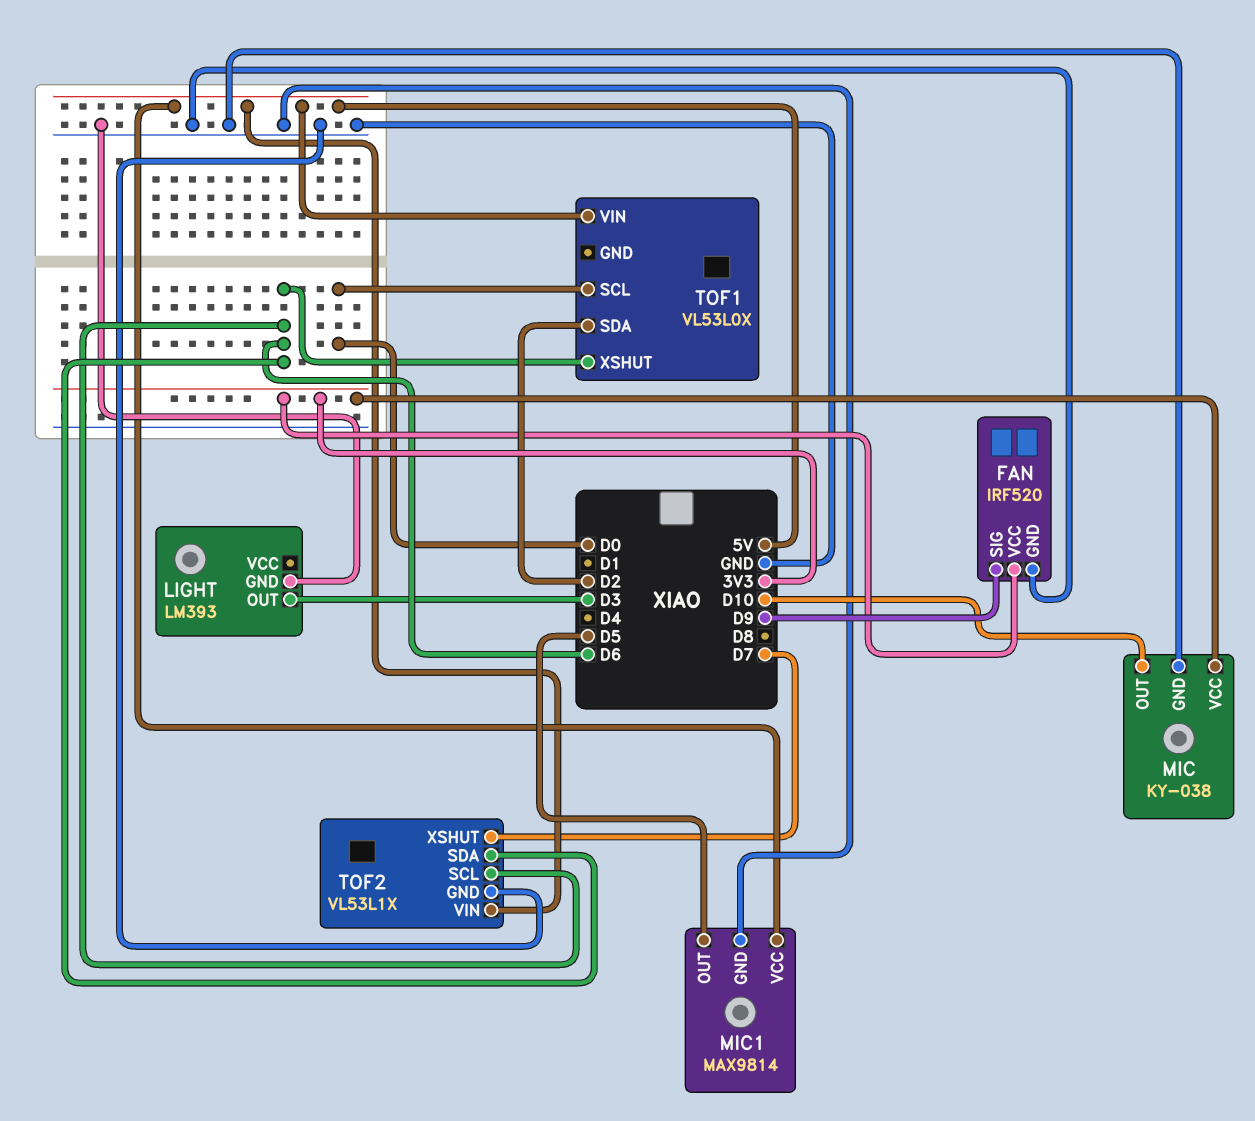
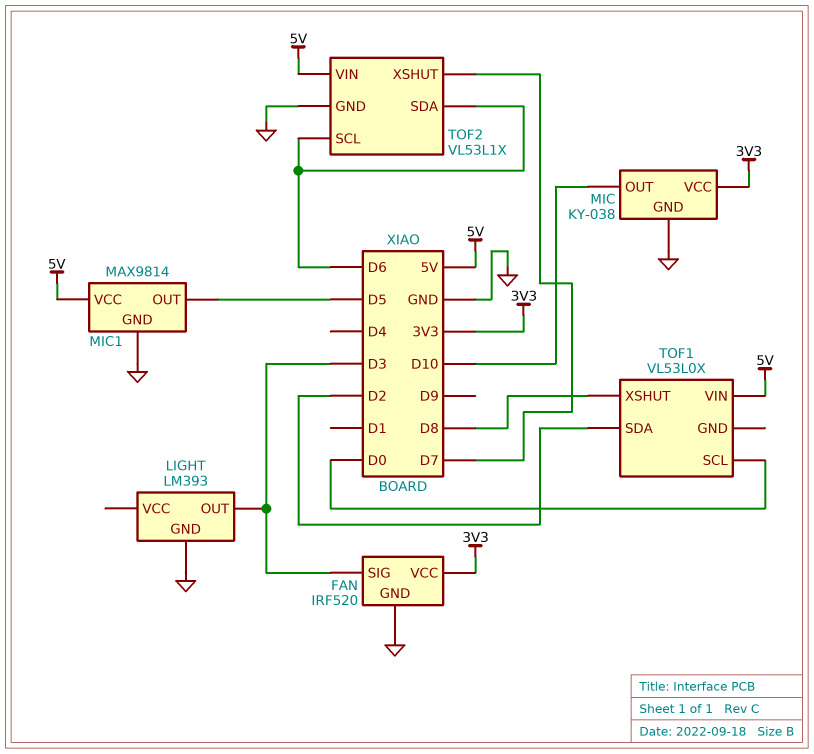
FAN pin SIG: D9 -> D3
TOF1 pin XSHUT: D6 -> D8

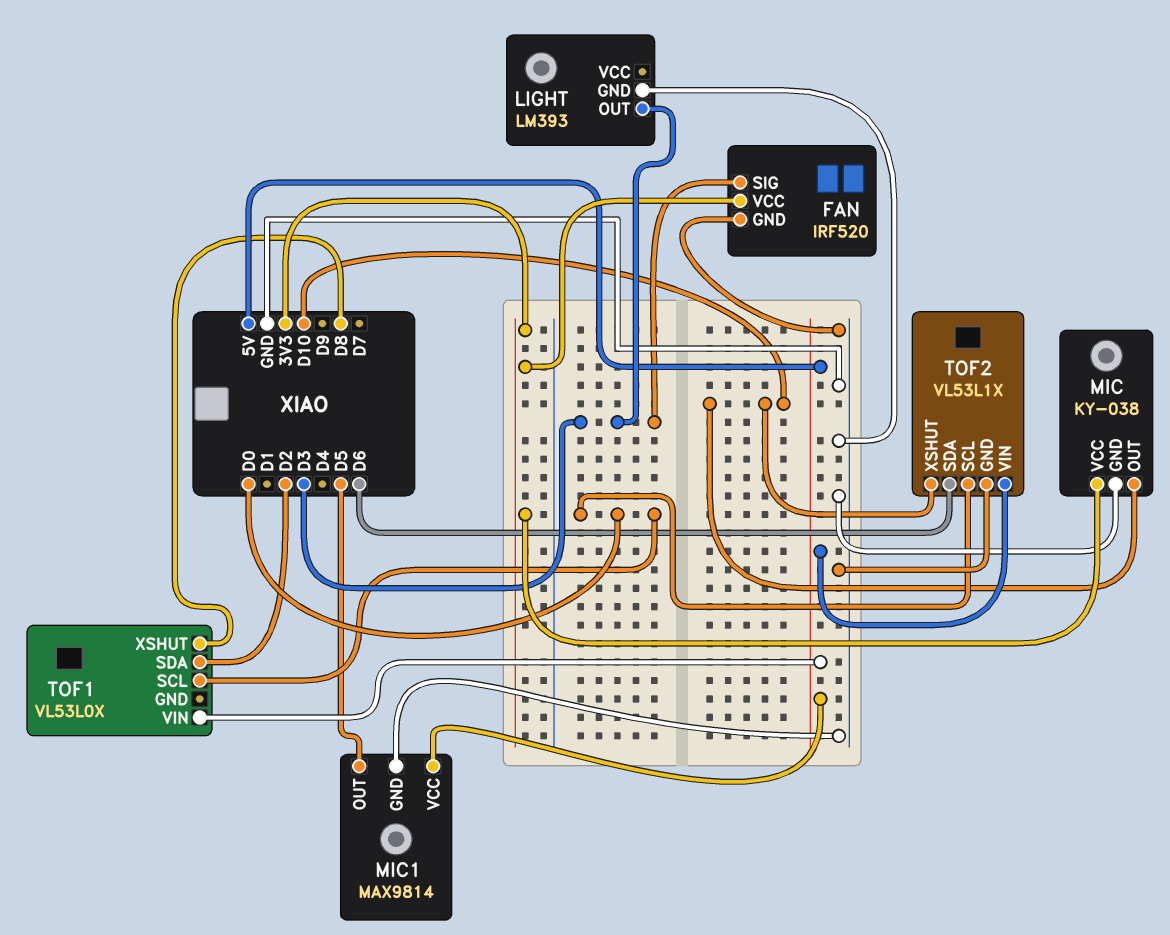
TOF2 pin SCL: D6 -> D0
TOF2 pin XSHUT: D7 -> D10

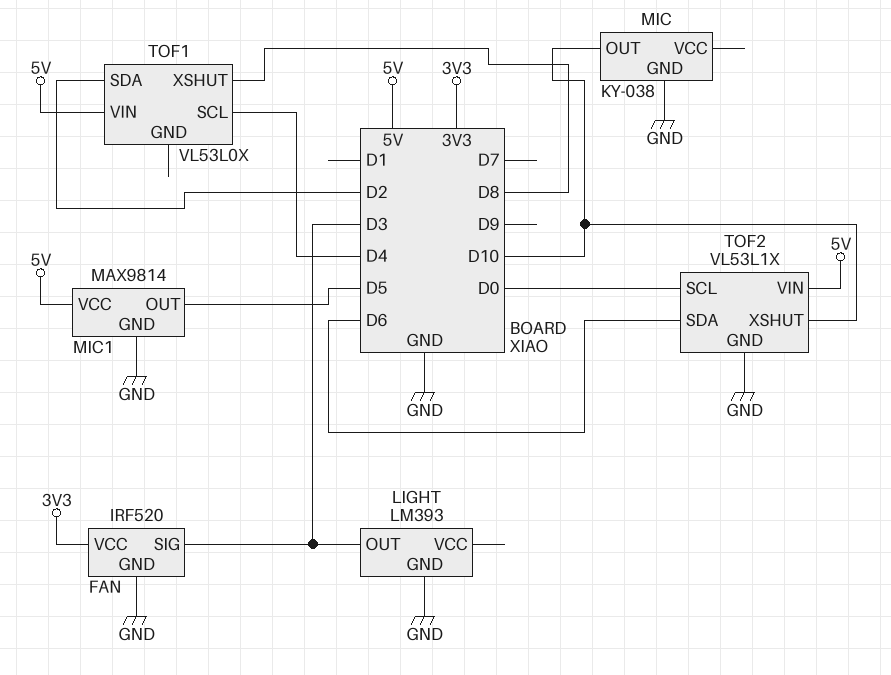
MIC pin VCC: 3V3 -> none
TOF1 pin SCL: D0 -> D4

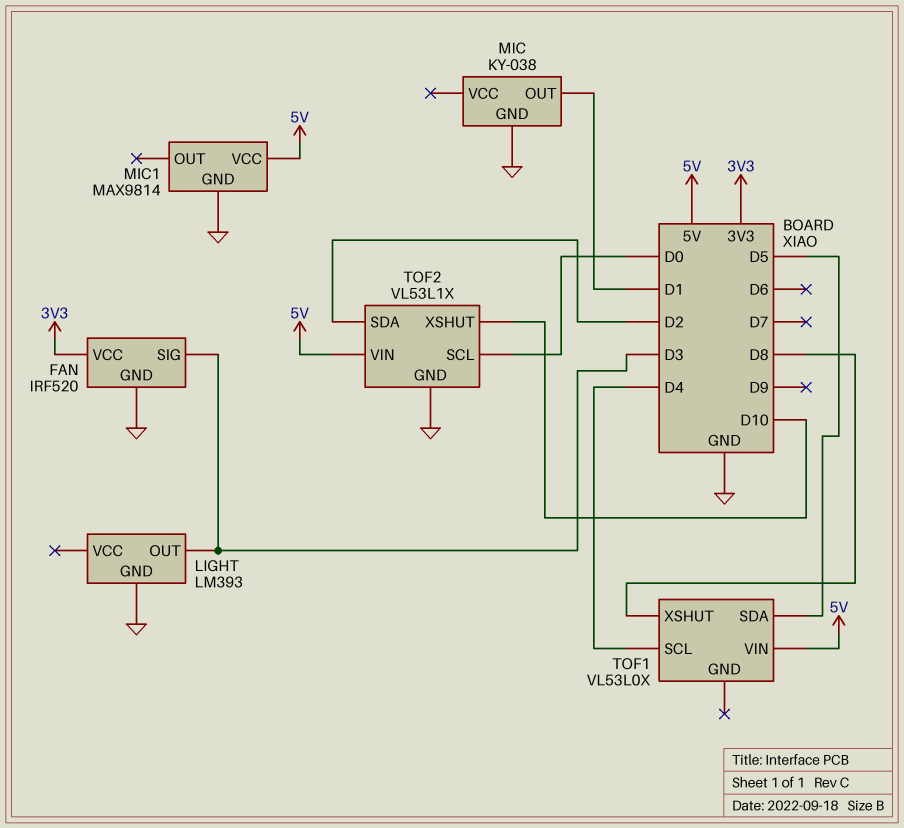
MIC pin OUT: D10 -> D1
MIC1 pin OUT: D5 -> none
TOF1 pin SDA: D2 -> D5
TOF2 pin SDA: D6 -> D2

